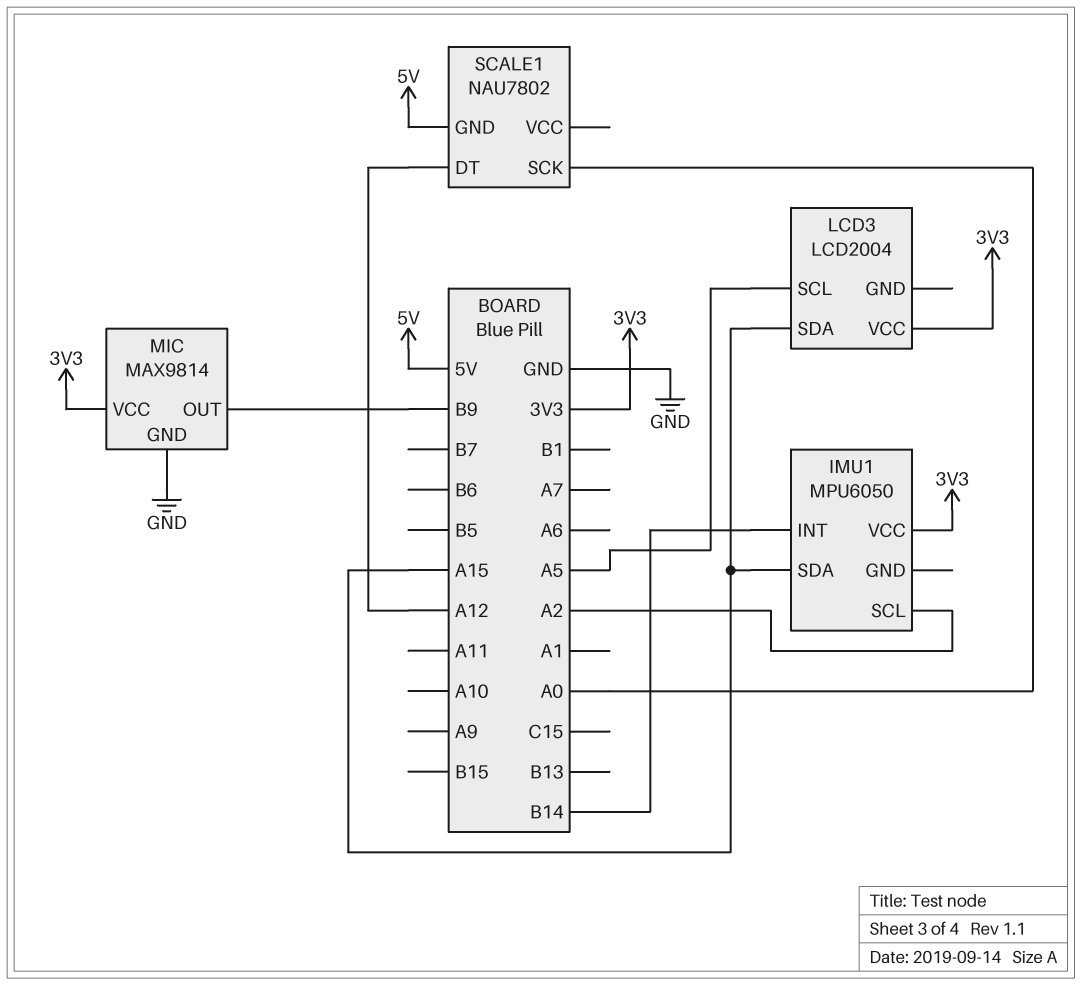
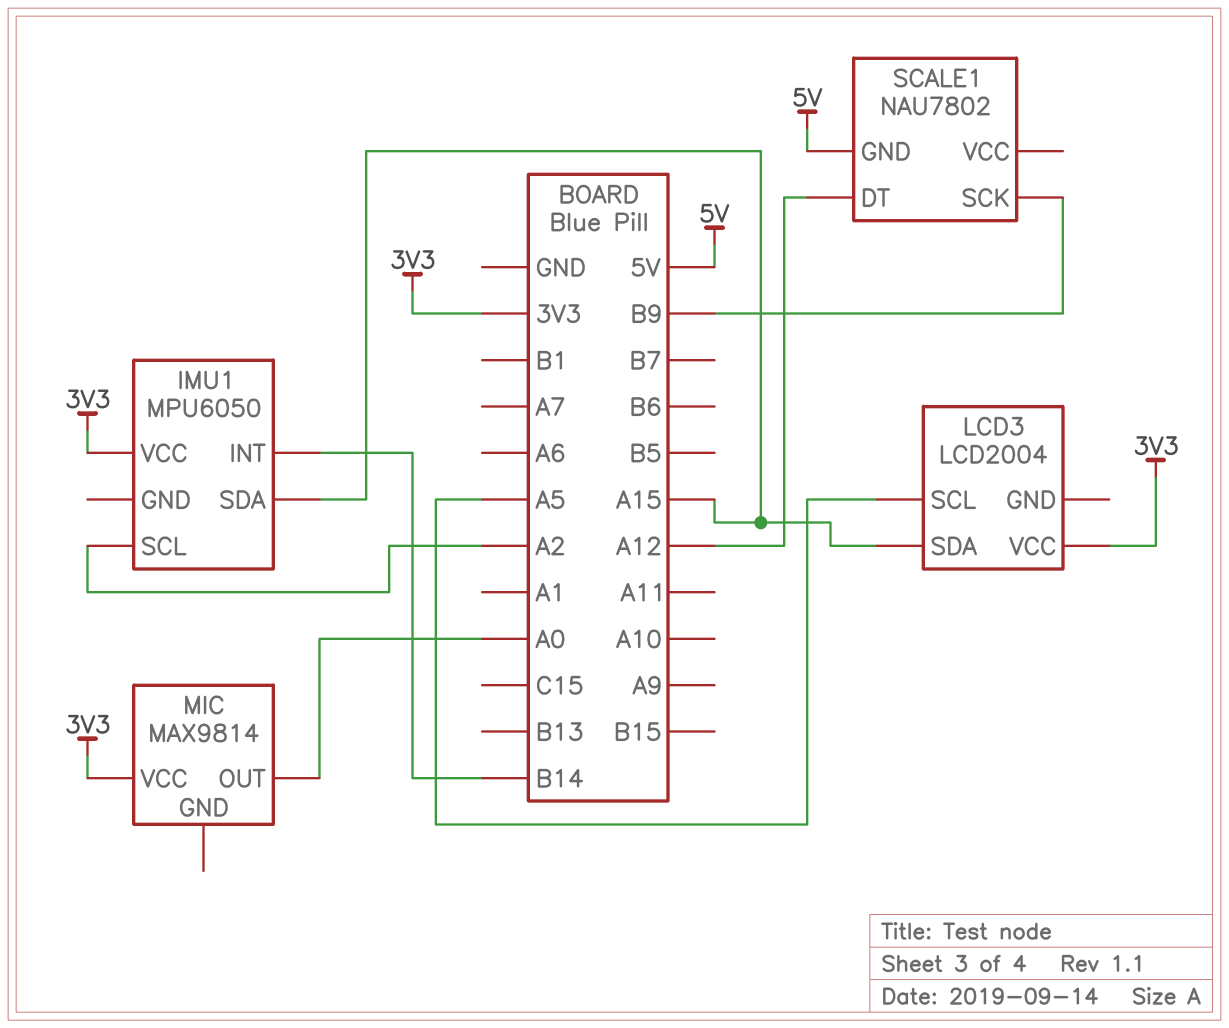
MIC pin GND: GND -> none
MIC pin OUT: B9 -> A0
SCALE1 pin SCK: A0 -> B9

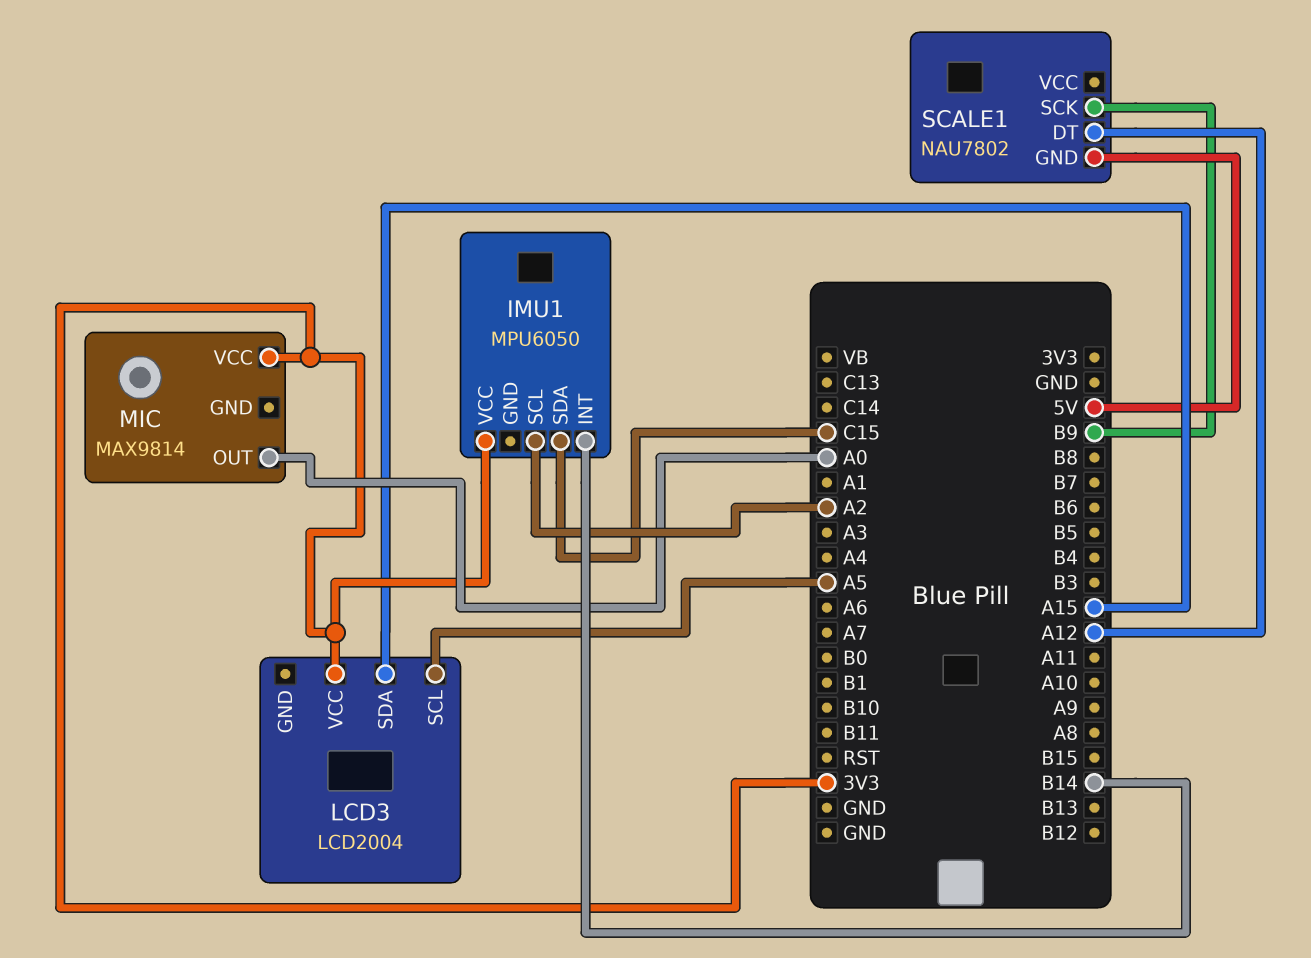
IMU1 pin SDA: A15 -> C15

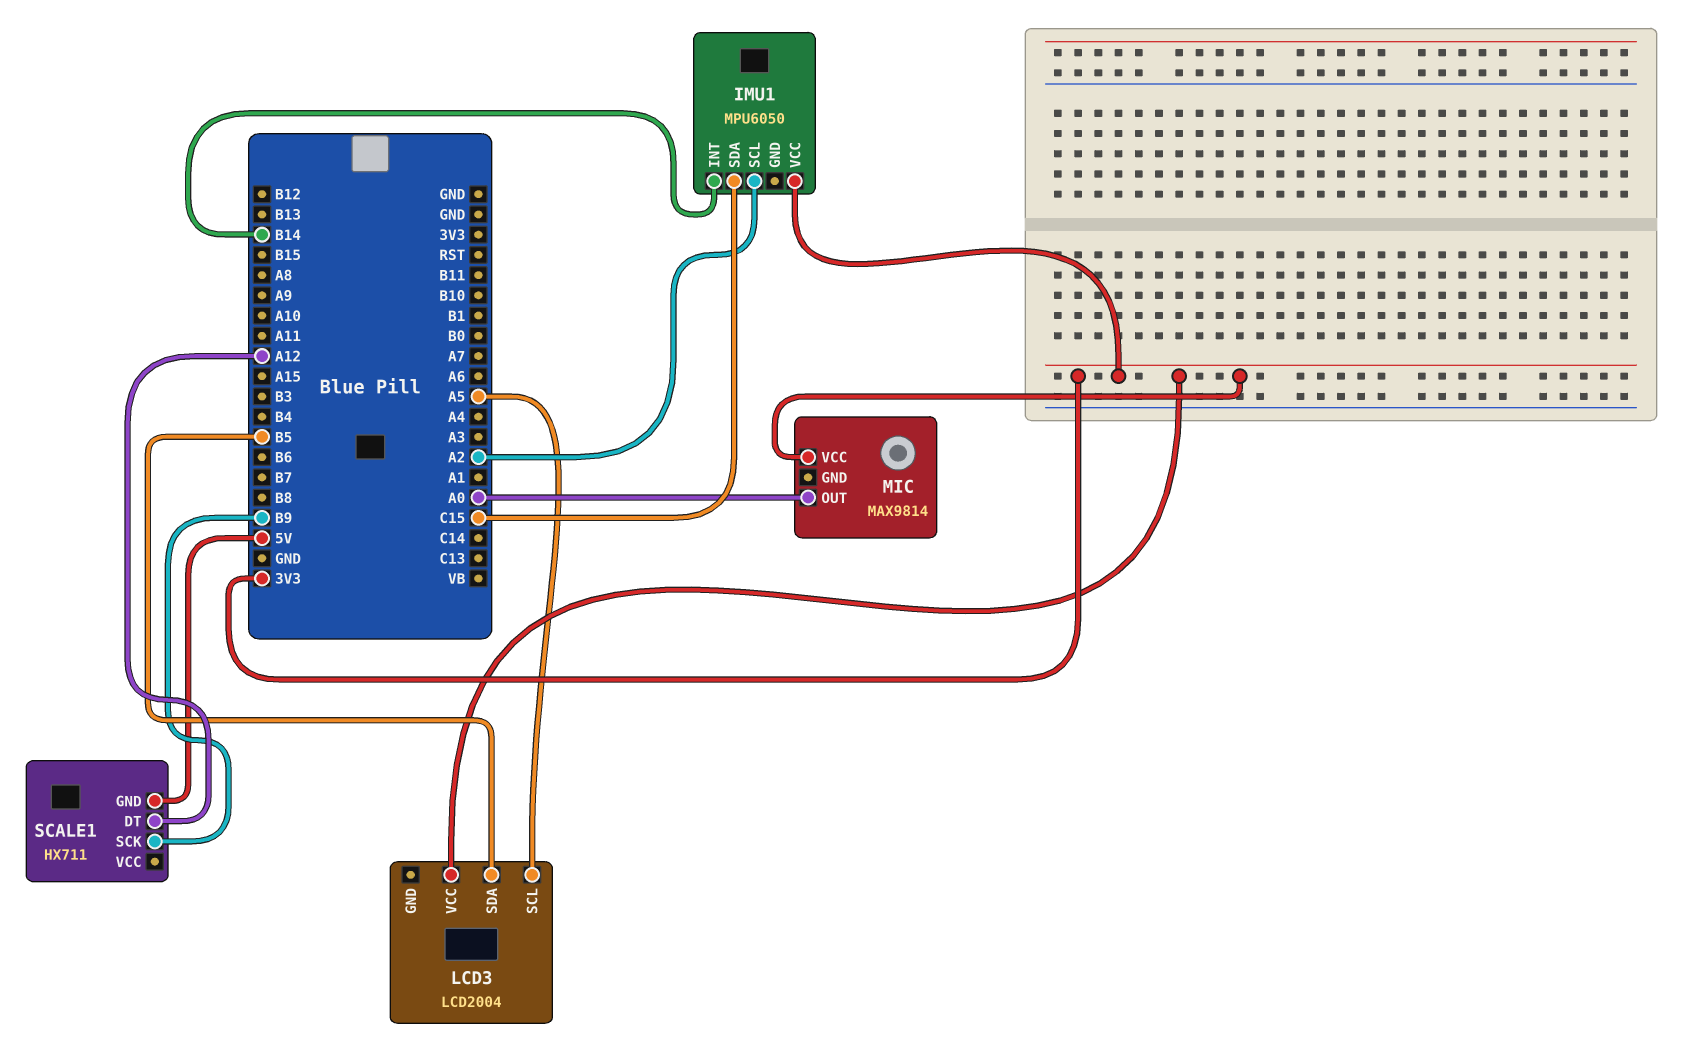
LCD3 pin SDA: A15 -> B5
SCALE1: NAU7802 -> HX711

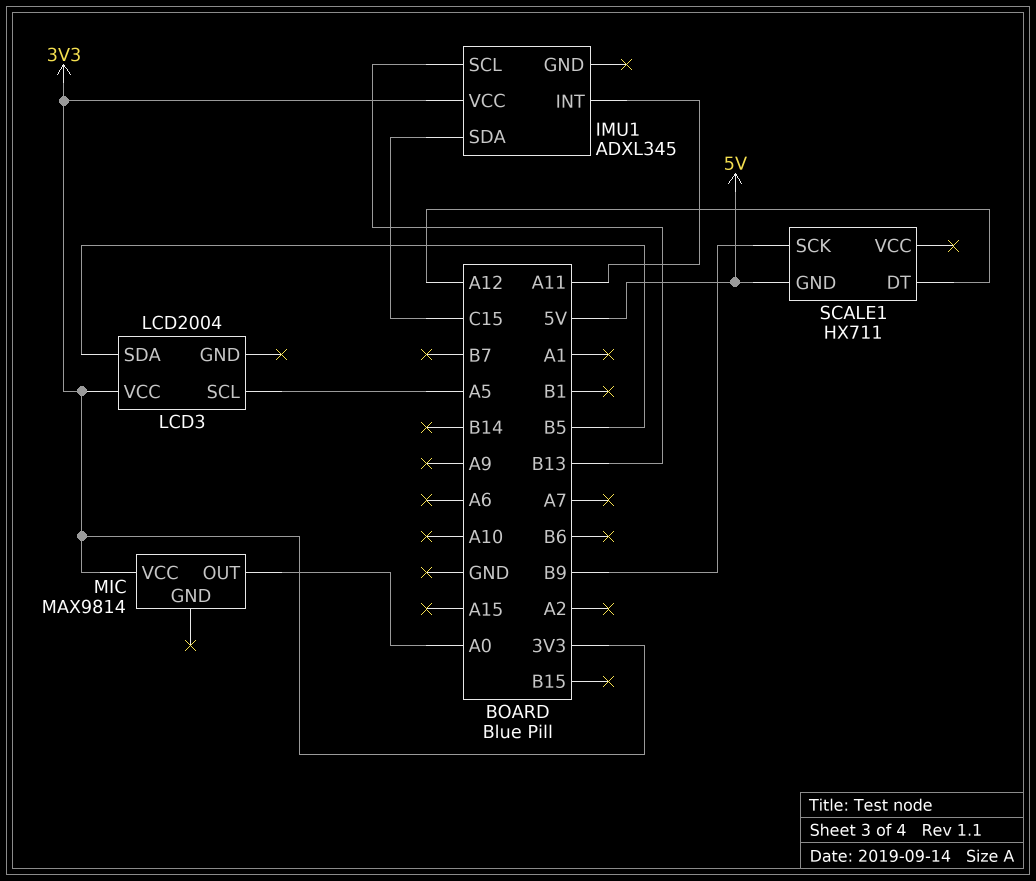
IMU1: MPU6050 -> ADXL345
IMU1 pin INT: B14 -> A11
IMU1 pin SCL: A2 -> B13

